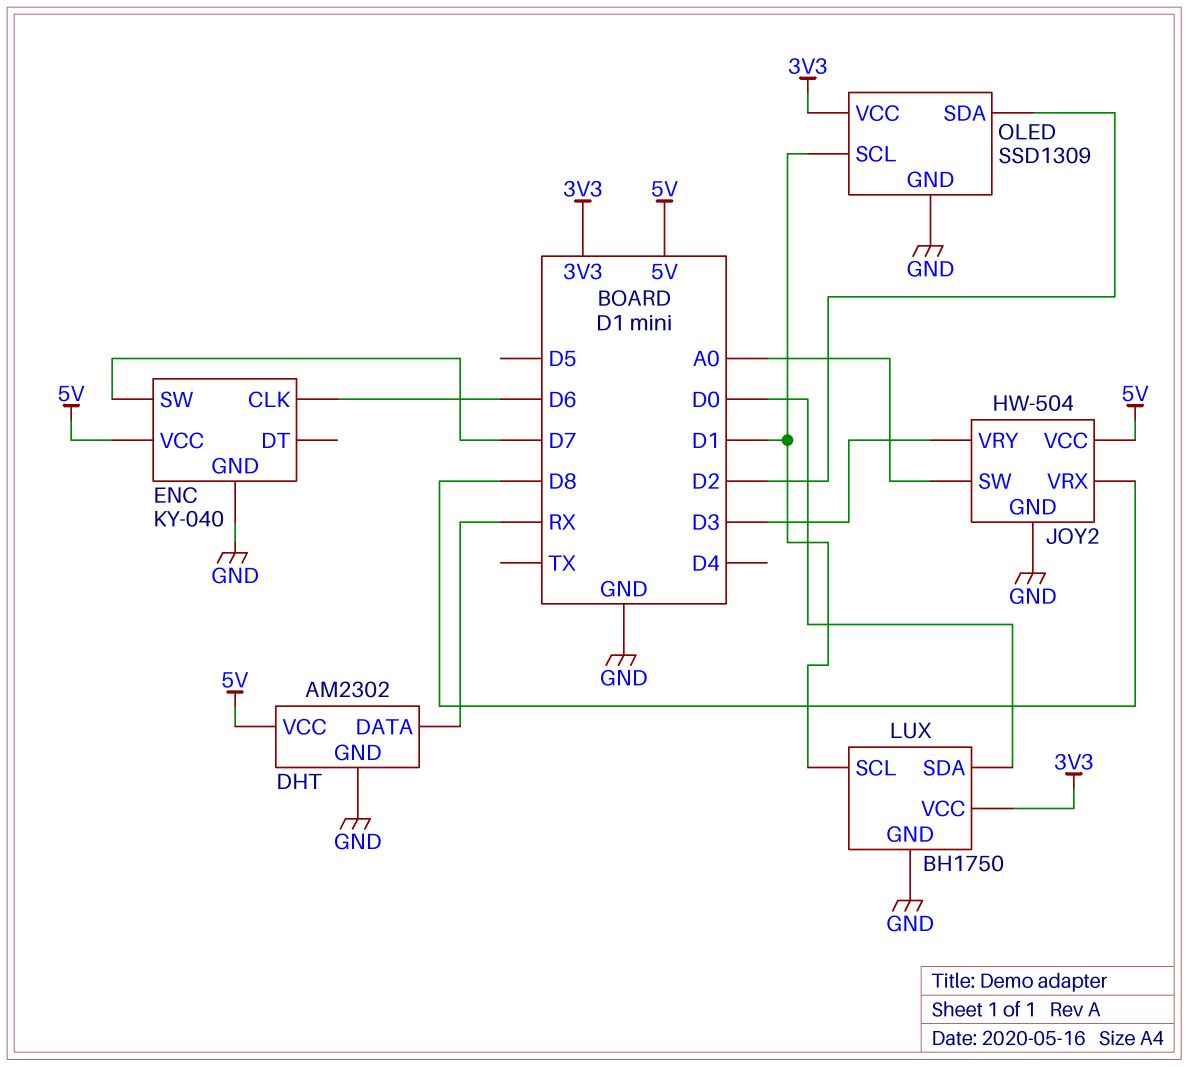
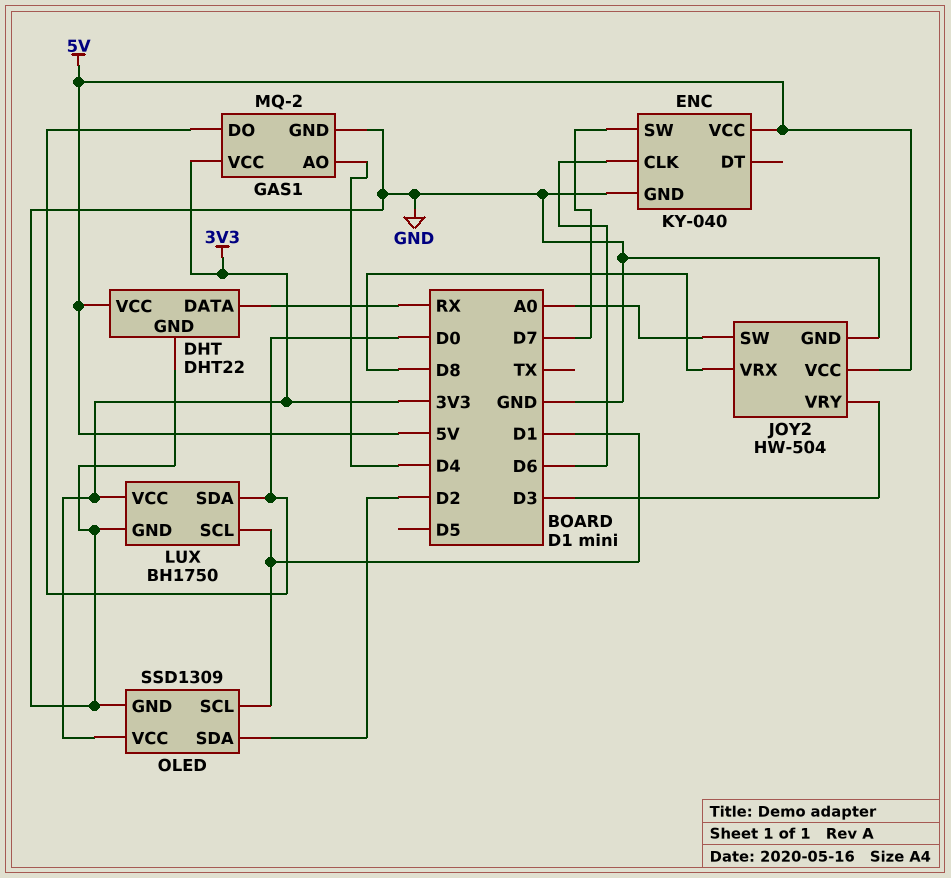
DHT: AM2302 -> DHT22
GAS1: none -> MQ-2
GAS1 pin AO: none -> D4
GAS1 pin DO: none -> D0
GAS1 pin GND: none -> GND
GAS1 pin VCC: none -> 3V3

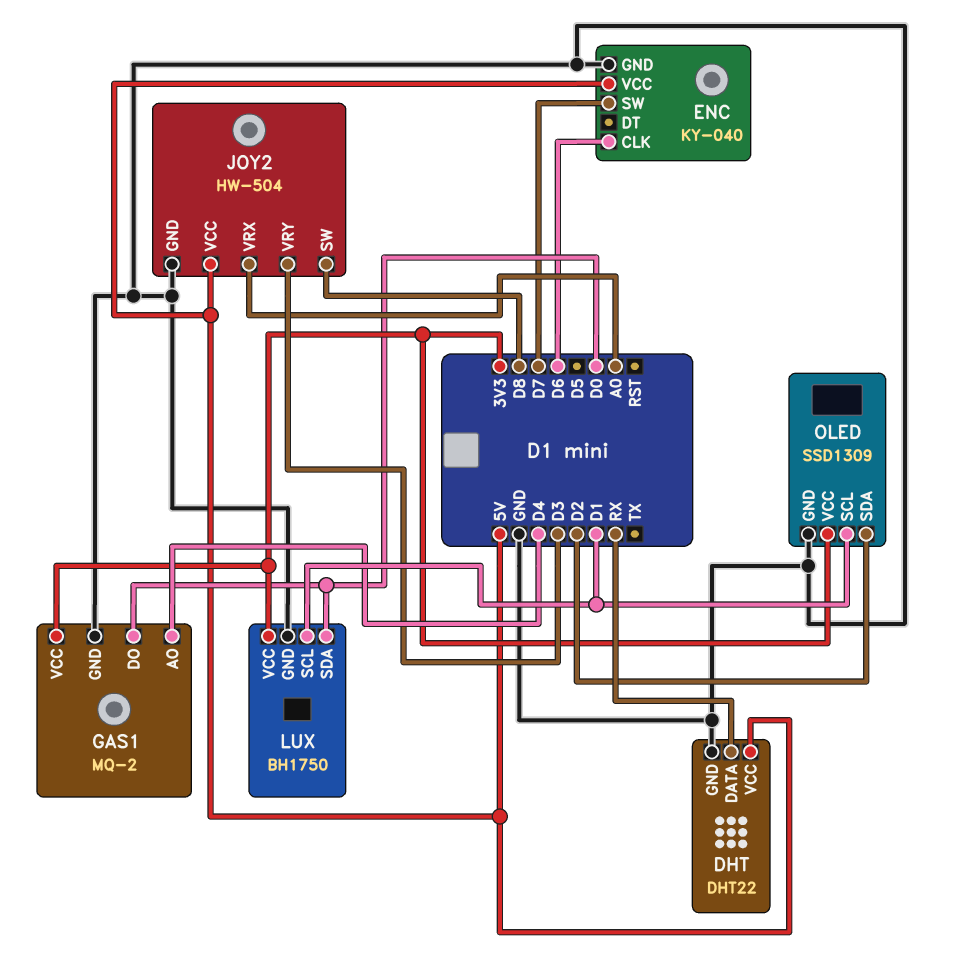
JOY2 pin SW: A0 -> D8
JOY2 pin VRX: D8 -> A0

